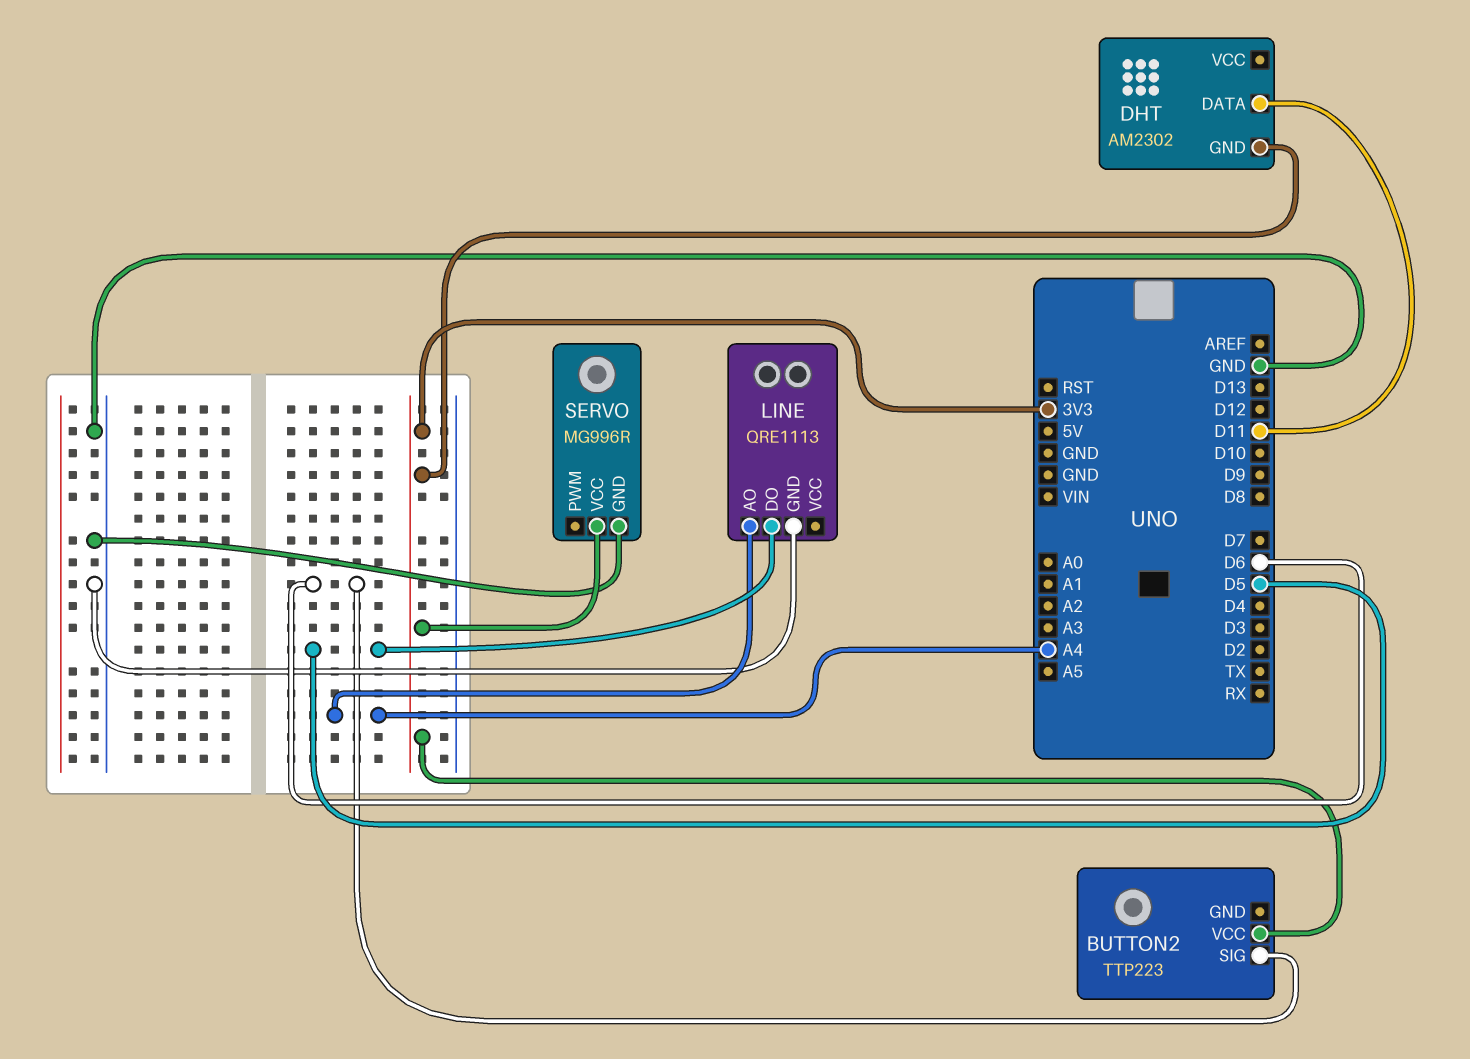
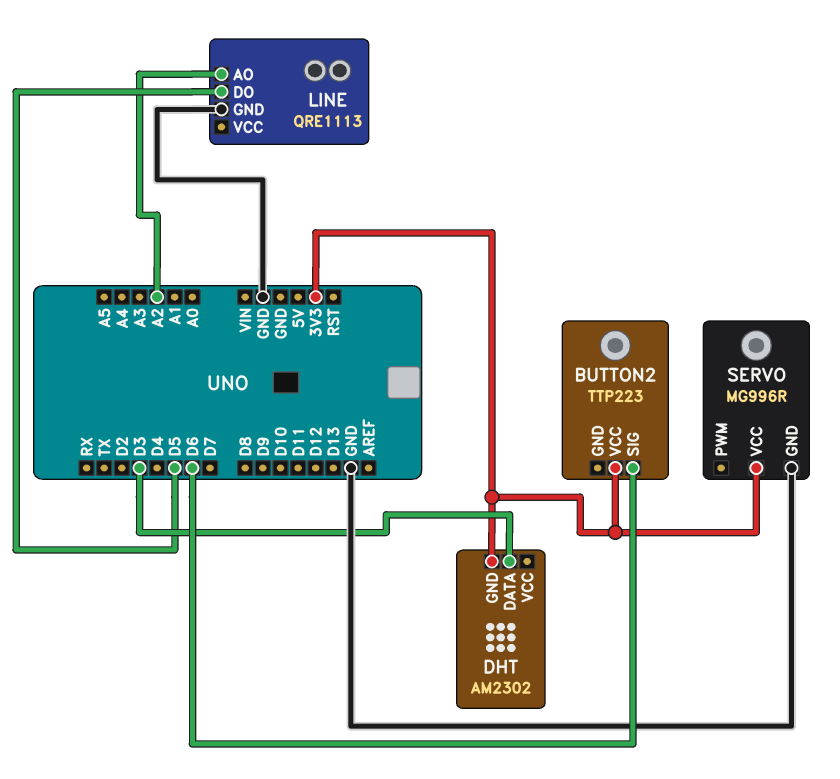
DHT pin DATA: D11 -> D3
LINE pin AO: A4 -> A2

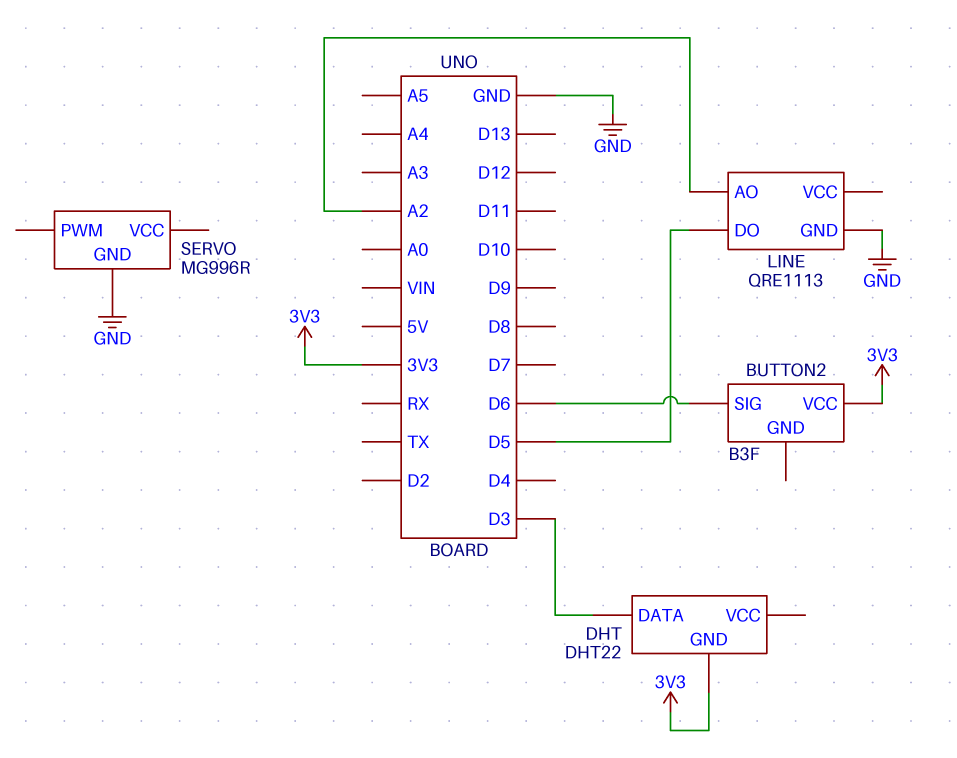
BUTTON2: TTP223 -> B3F
DHT: AM2302 -> DHT22
SERVO pin VCC: 3V3 -> none

